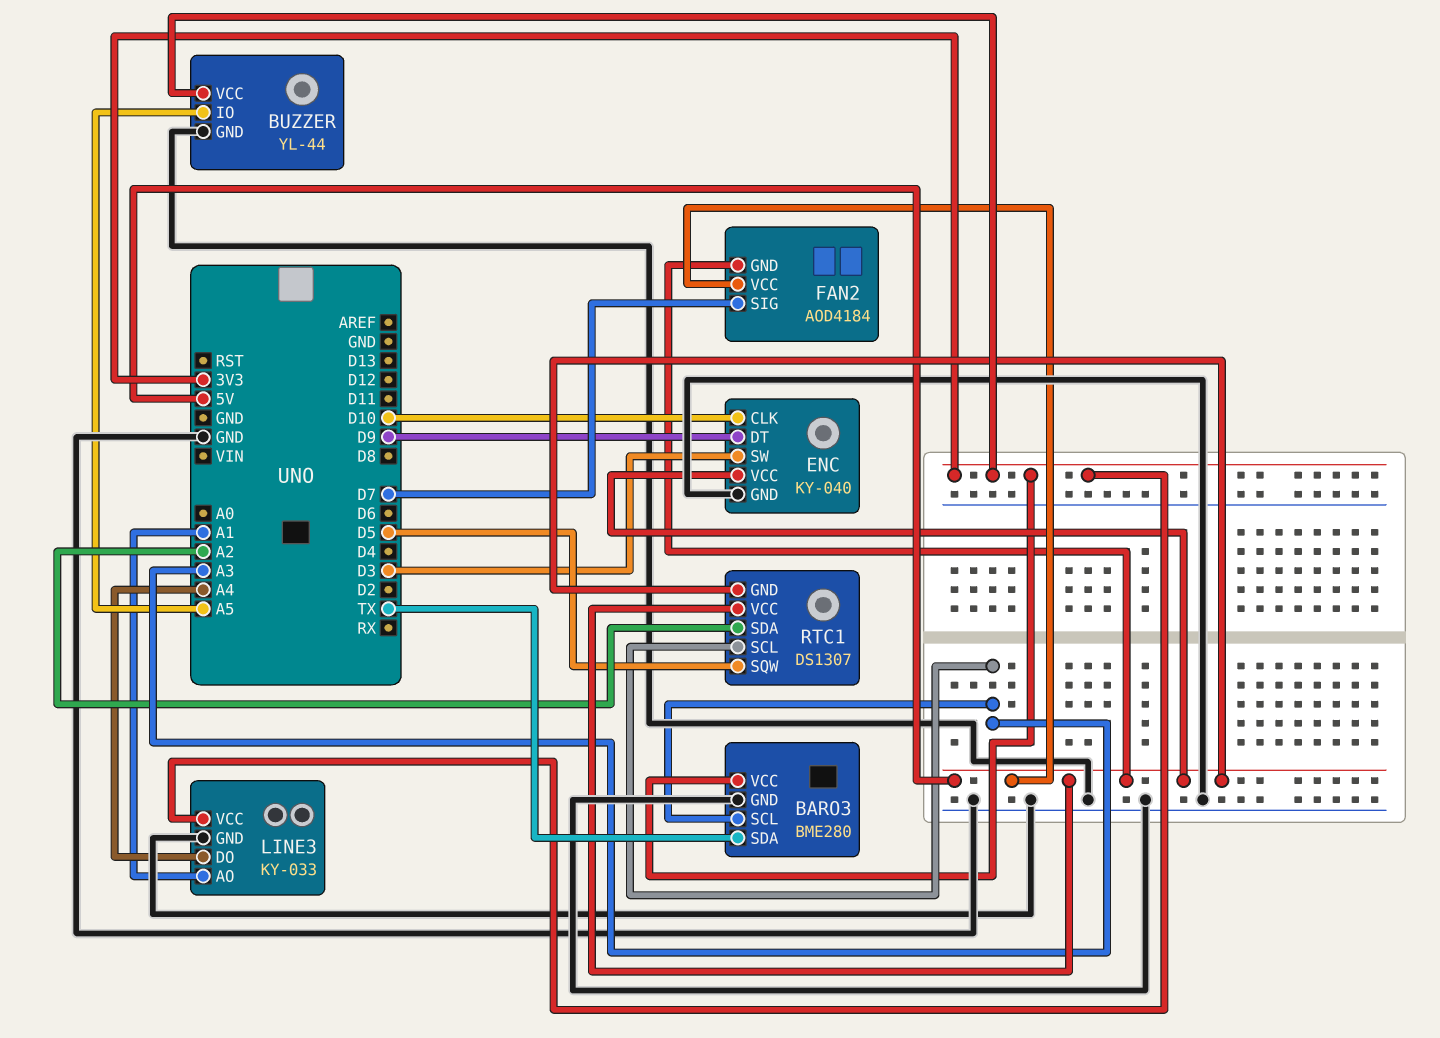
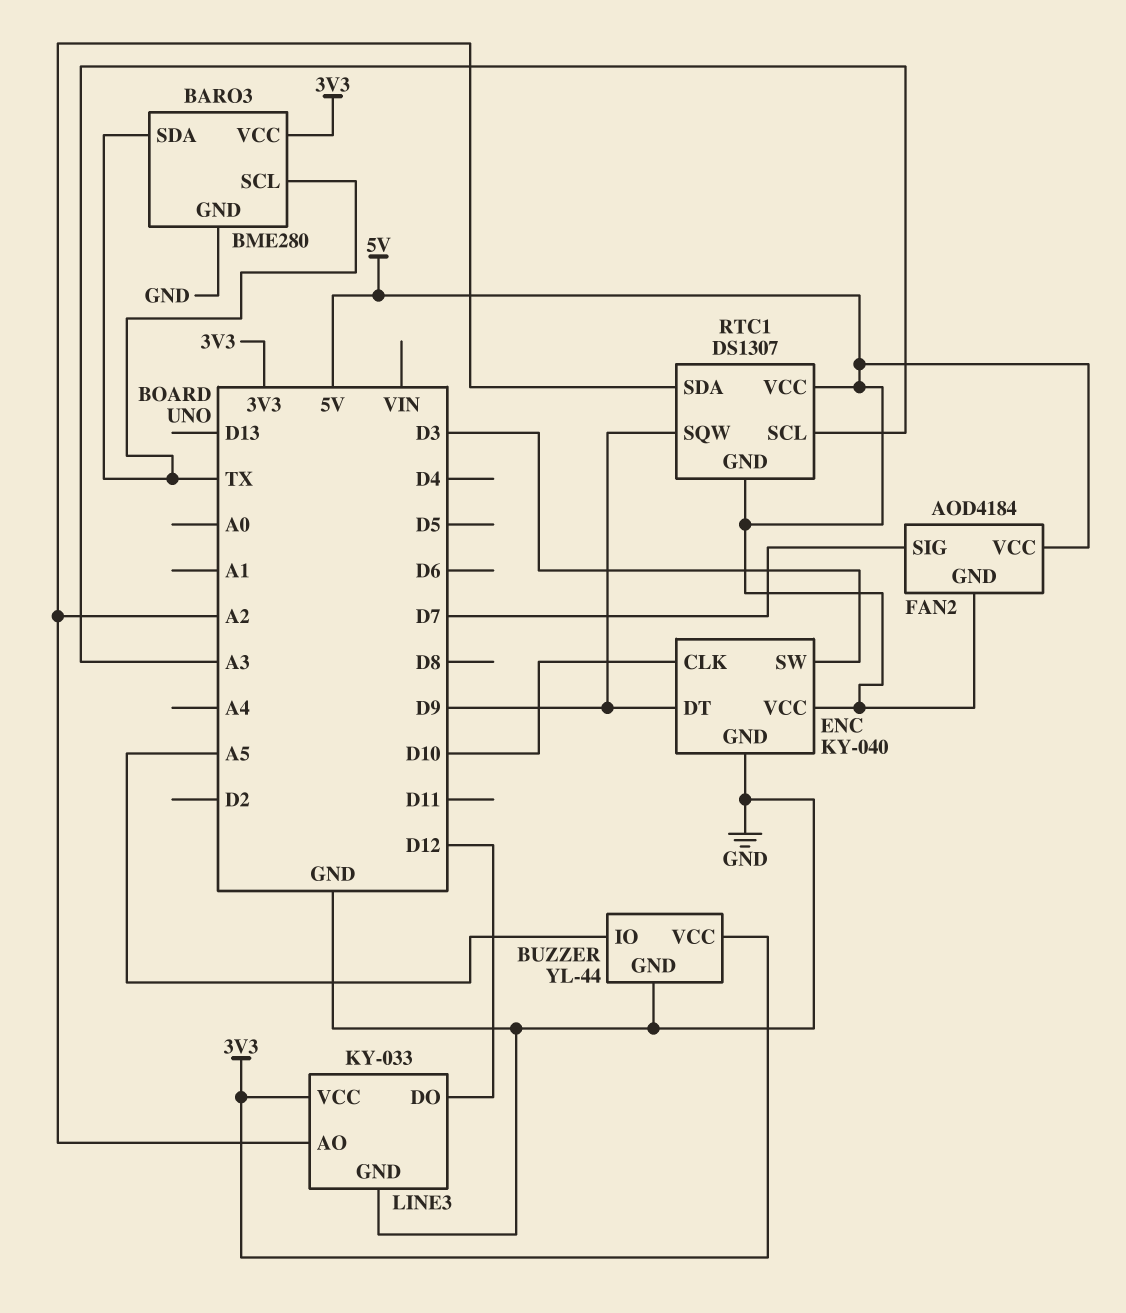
BARO3 pin SCL: A3 -> TX
LINE3 pin AO: A1 -> A2
LINE3 pin DO: A4 -> D12
RTC1 pin SQW: D5 -> D9

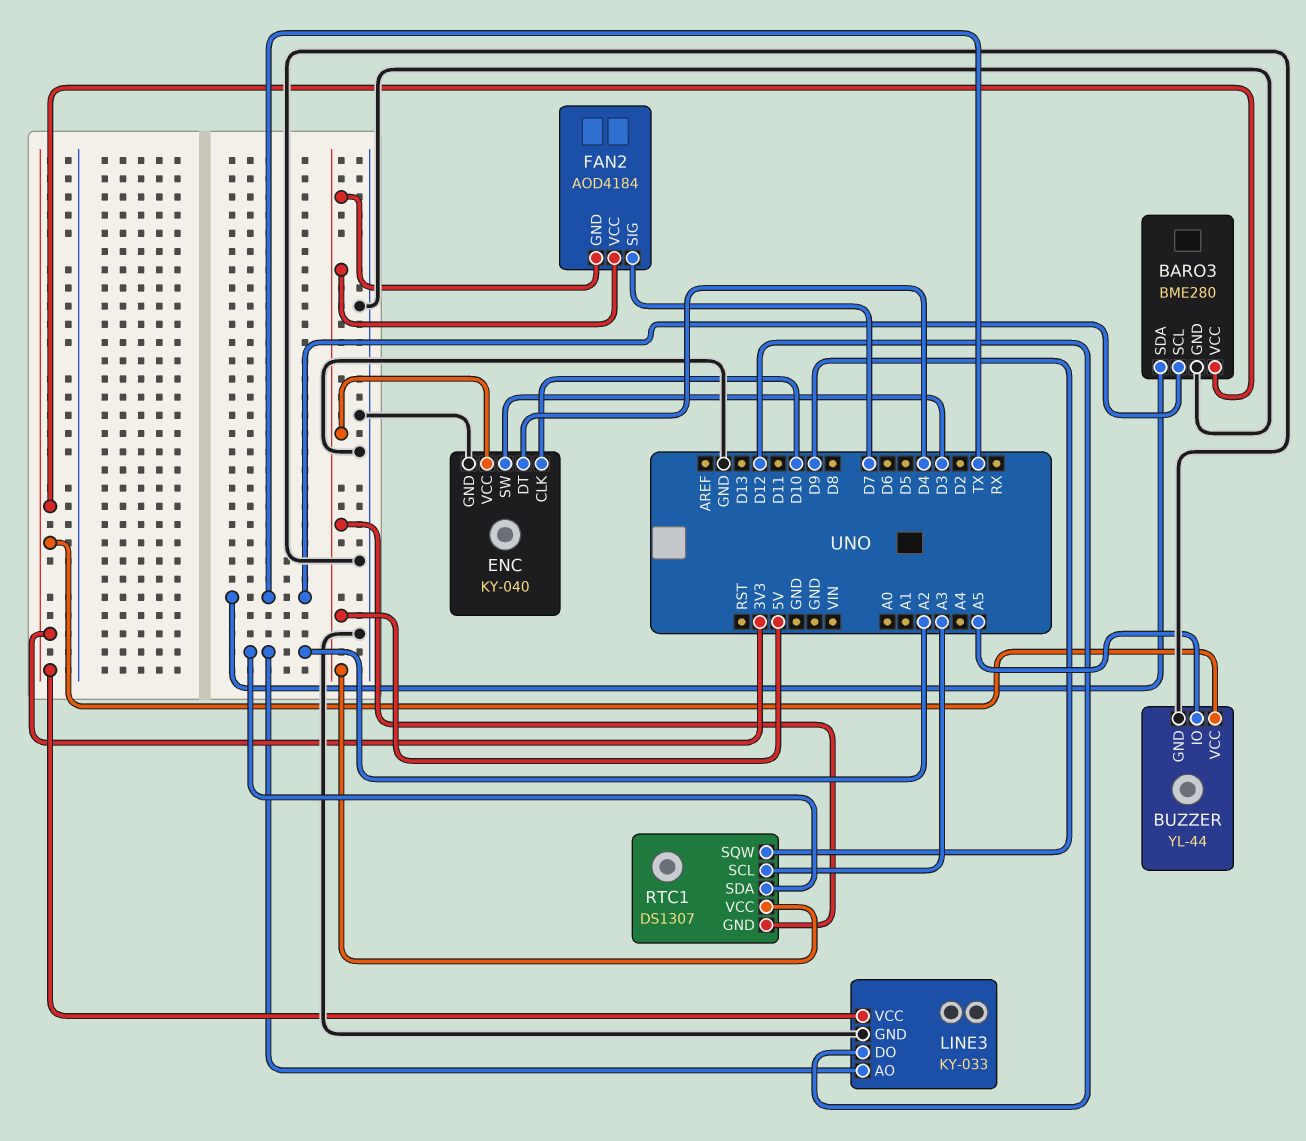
ENC pin DT: D9 -> D4

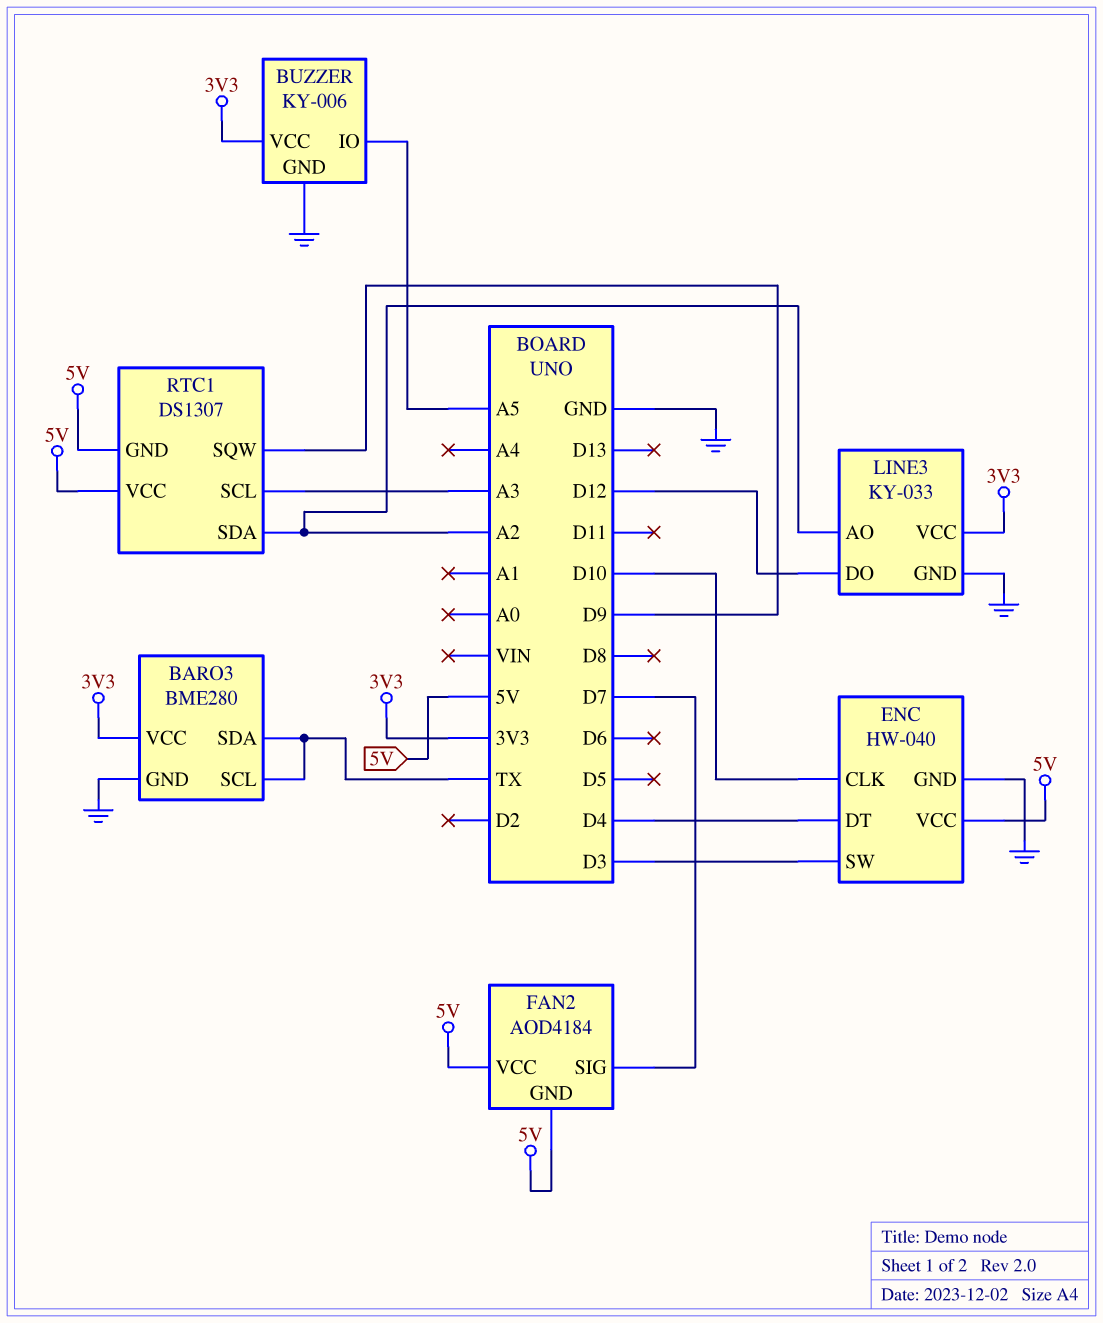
BUZZER: YL-44 -> KY-006
ENC: KY-040 -> HW-040

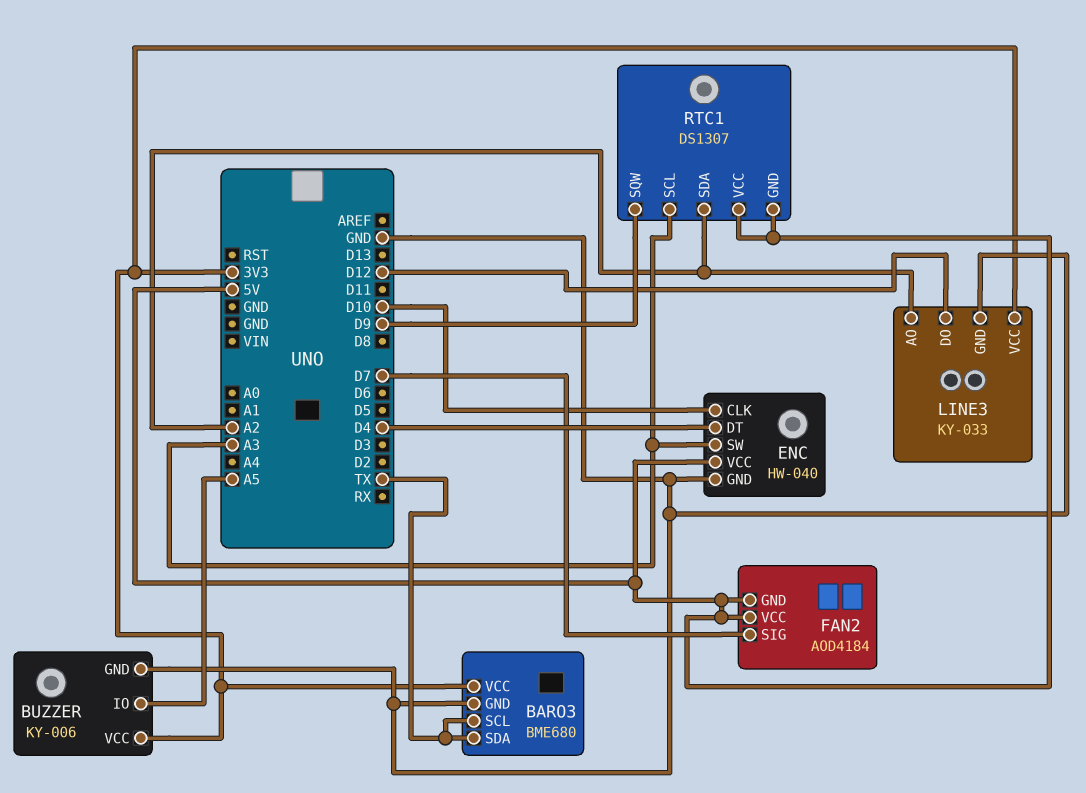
BARO3: BME280 -> BME680
ENC pin SW: D3 -> A3

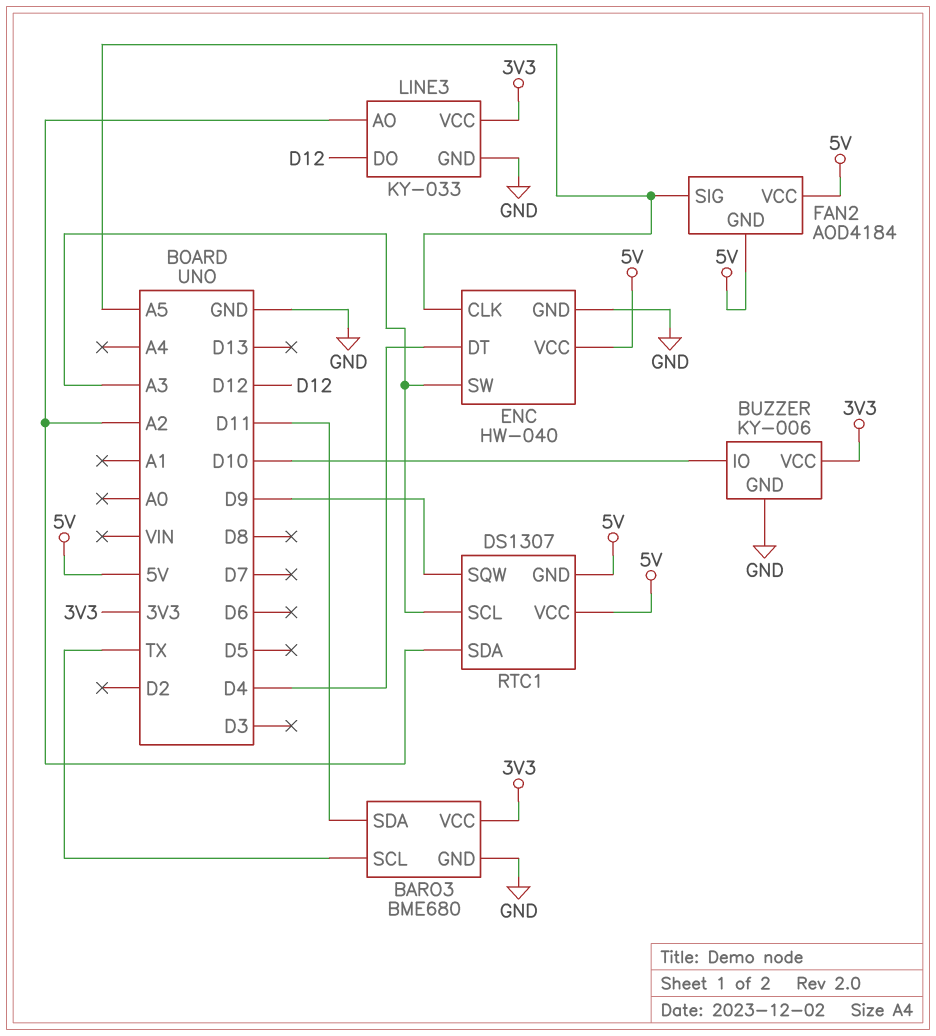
BARO3 pin SDA: TX -> D11
BUZZER pin IO: A5 -> D10
ENC pin CLK: D10 -> A5
FAN2 pin SIG: D7 -> A5

